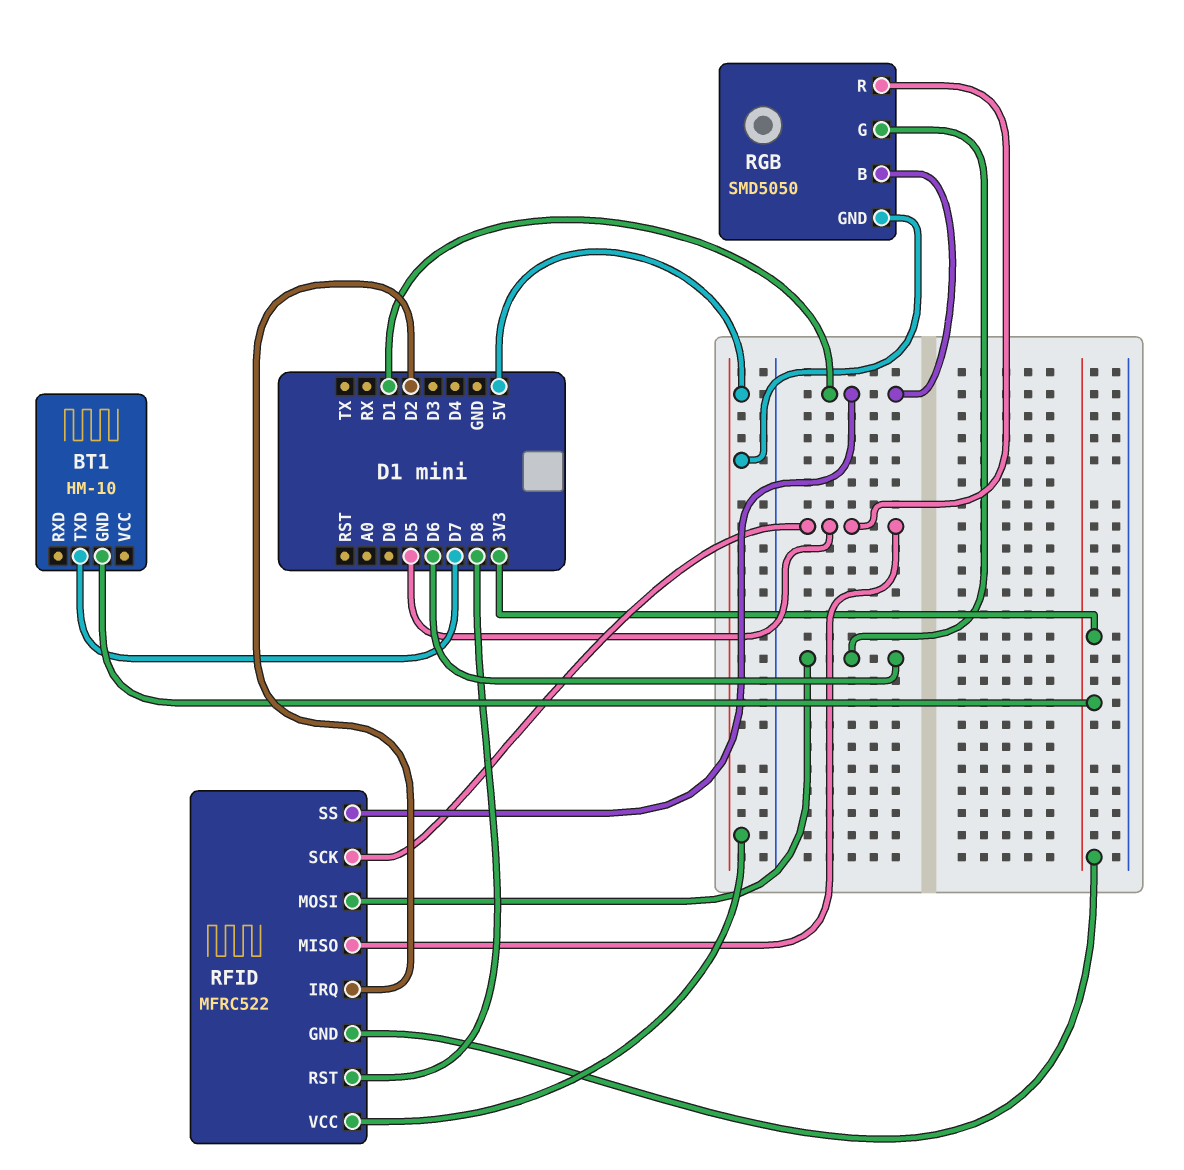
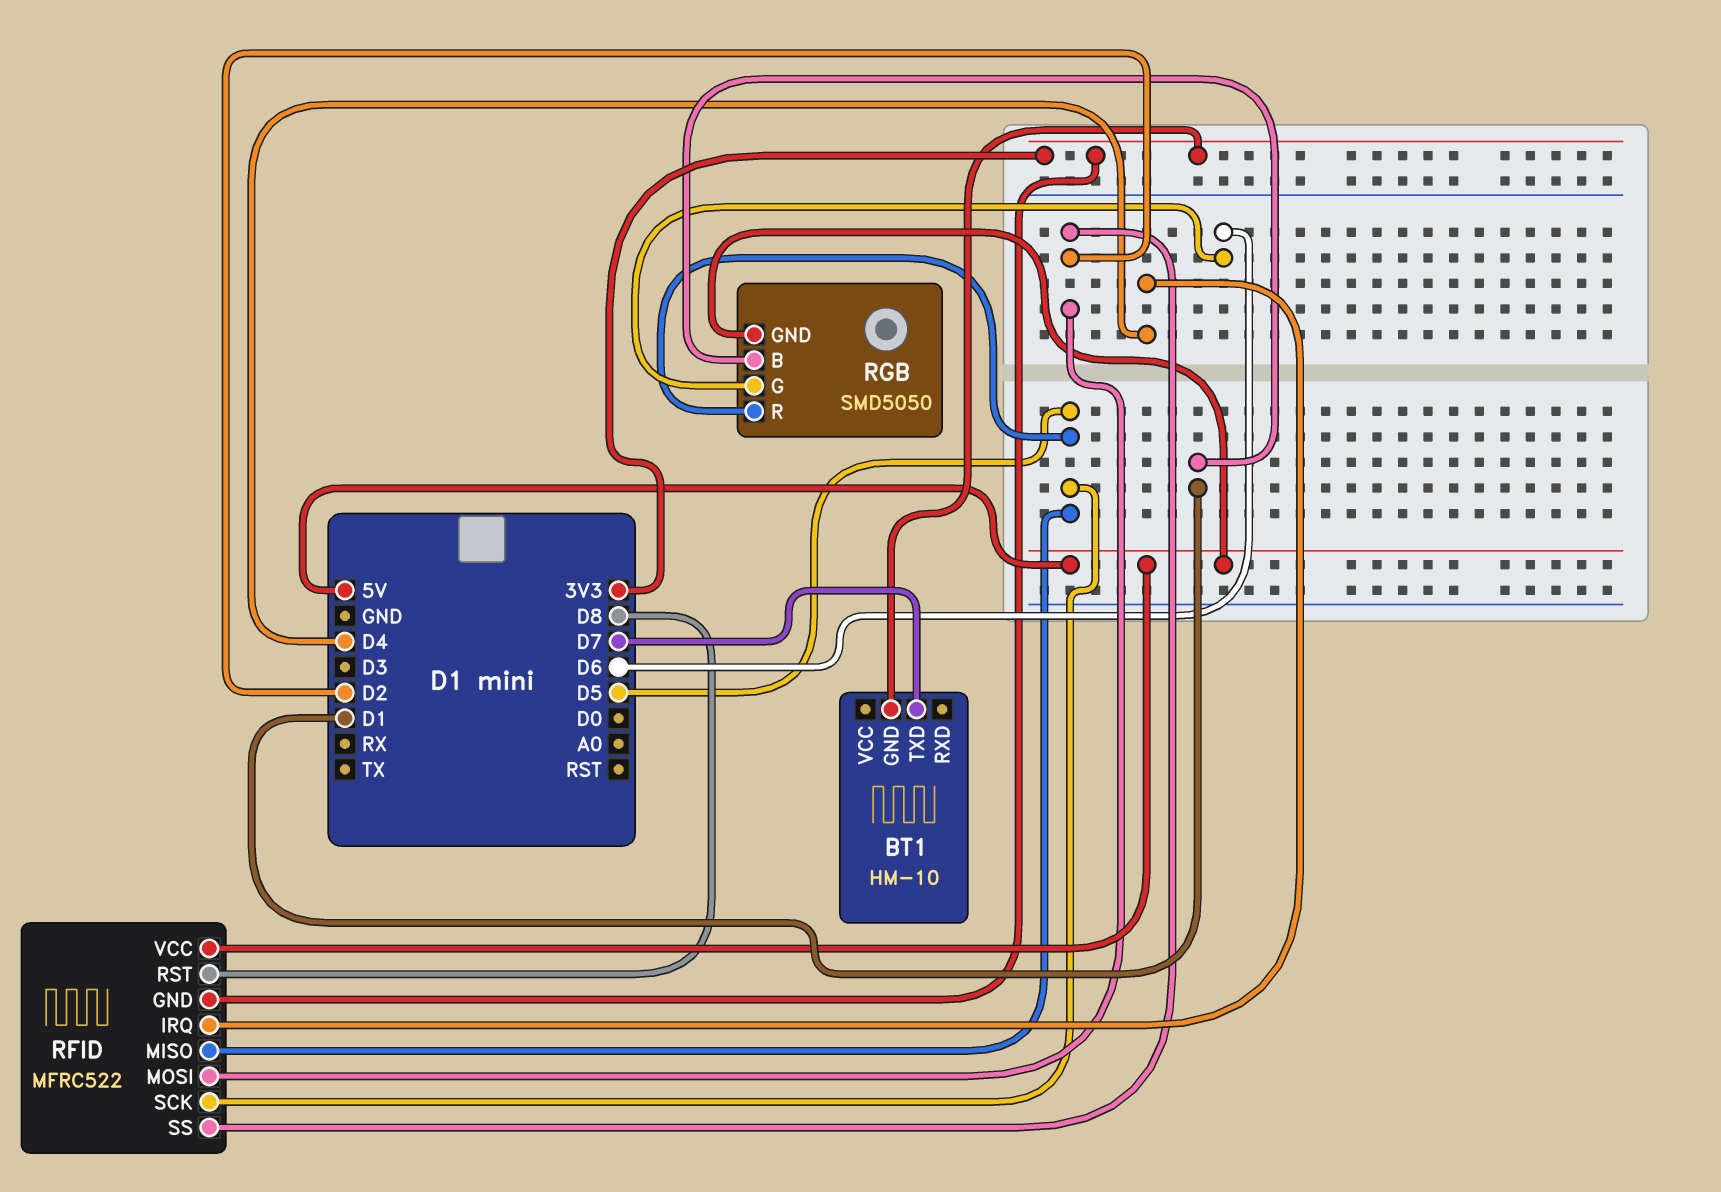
RFID pin IRQ: D2 -> D4
RFID pin MOSI: D6 -> D2
RFID pin SS: D1 -> D2

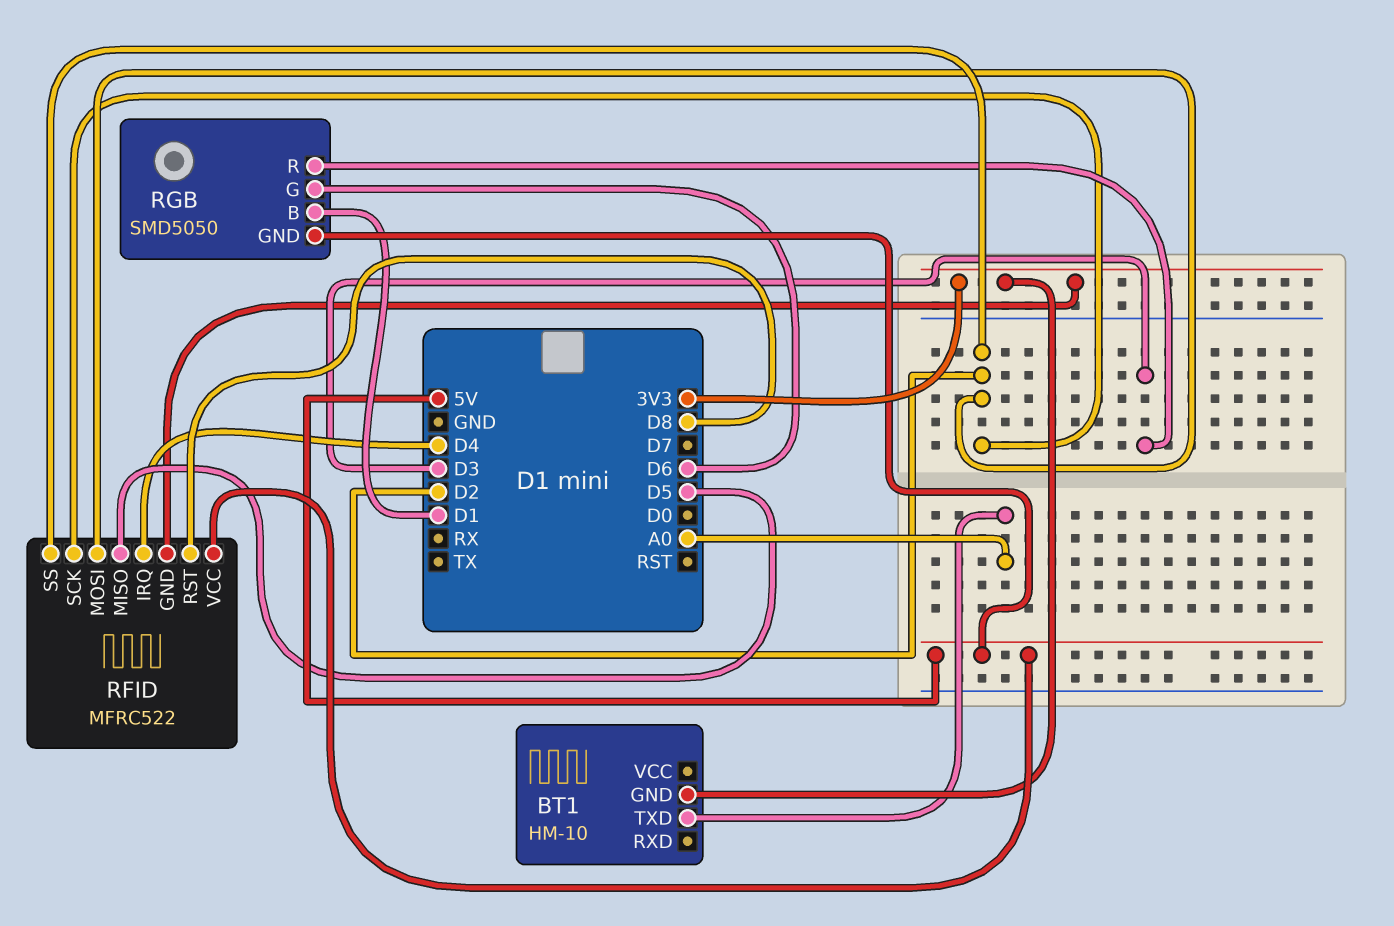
BT1 pin TXD: D7 -> A0
RFID pin SCK: D5 -> D2
RGB pin R: D5 -> D3

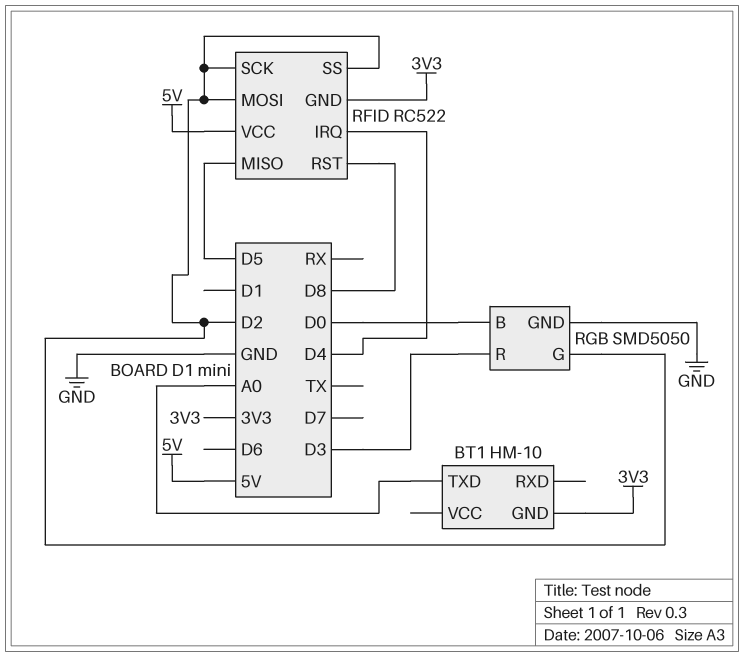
RFID: MFRC522 -> RC522
RGB pin B: D1 -> D0
RGB pin G: D6 -> D2
RGB pin GND: 5V -> GND

